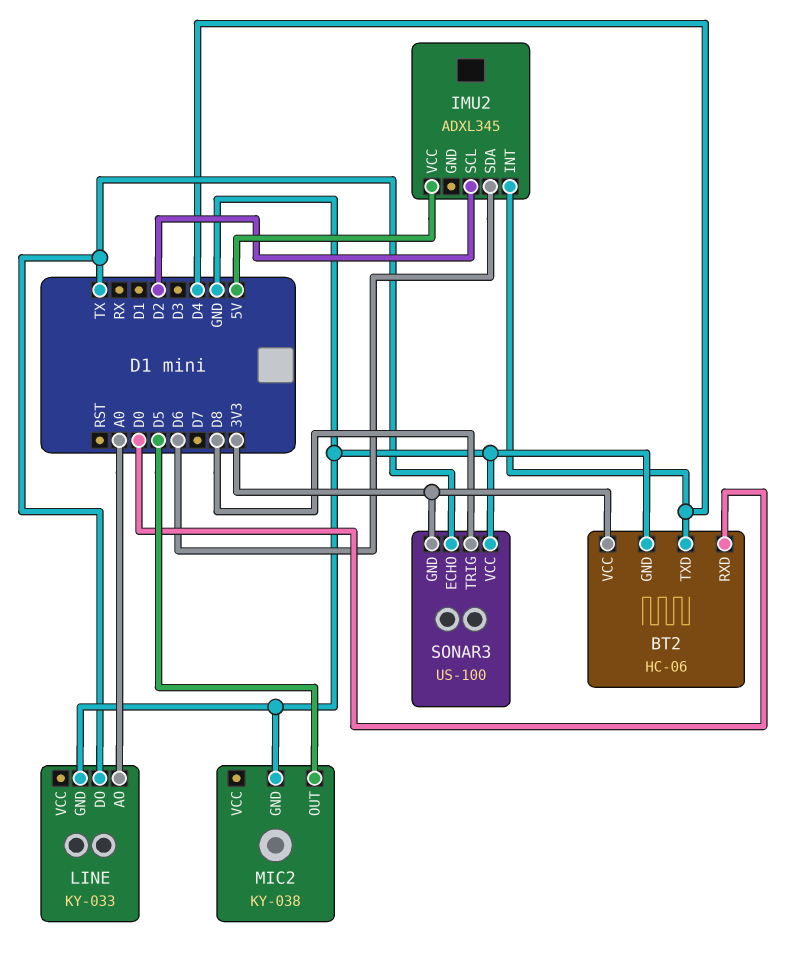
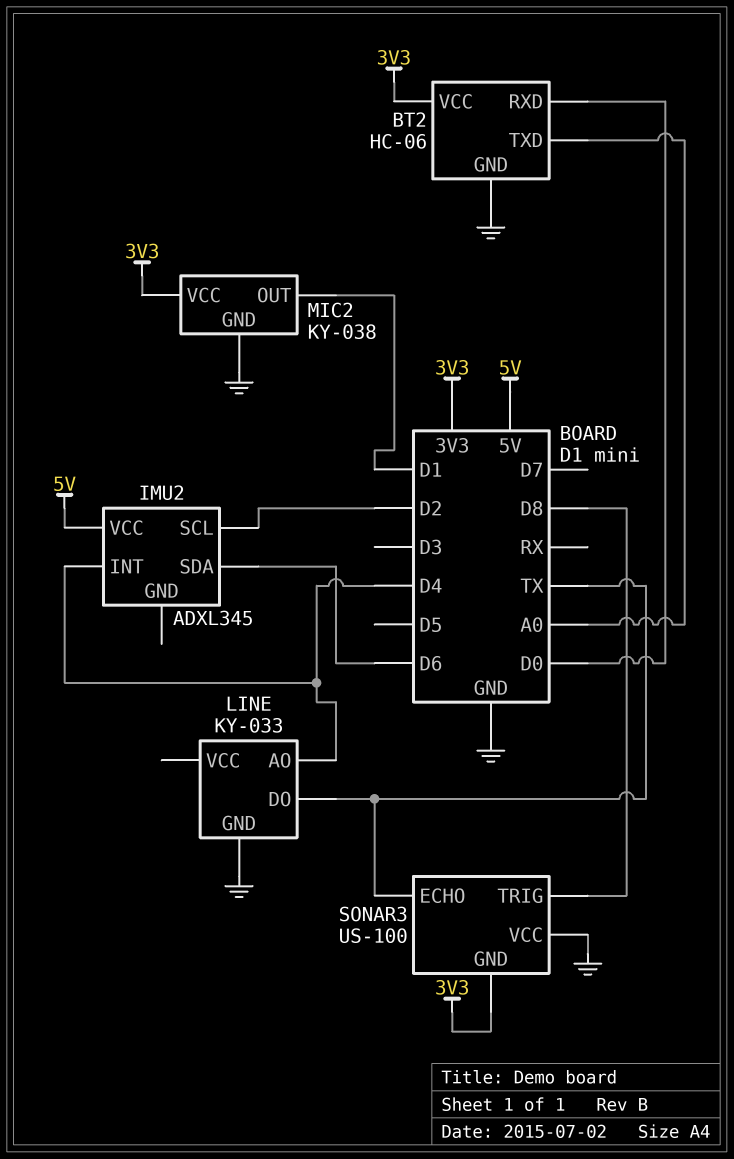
BT2 pin TXD: D4 -> A0
LINE pin AO: A0 -> D4
MIC2 pin OUT: D5 -> D1
MIC2 pin VCC: none -> 3V3

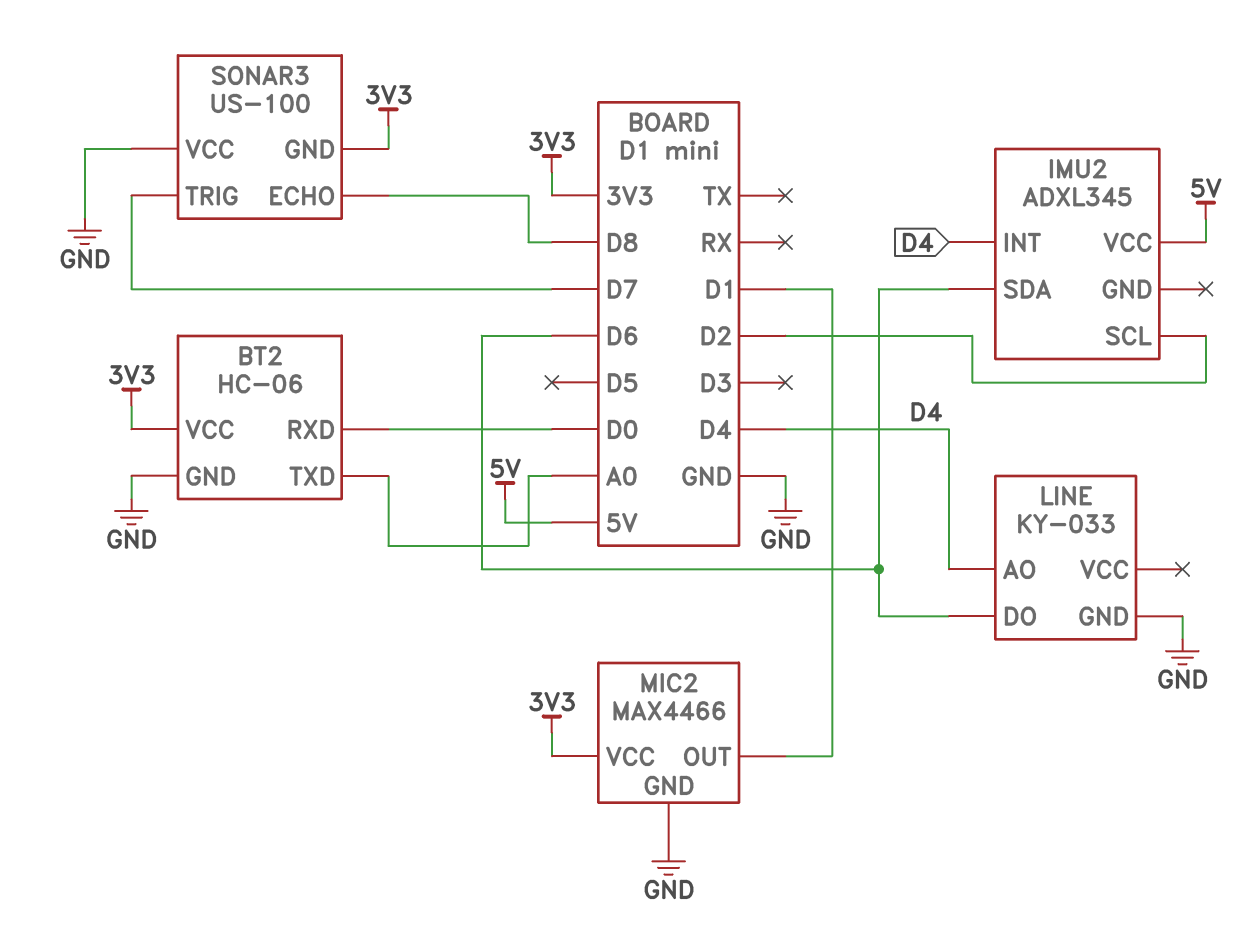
LINE pin DO: TX -> D6
MIC2: KY-038 -> MAX4466
SONAR3 pin ECHO: TX -> D8
SONAR3 pin TRIG: D8 -> D7

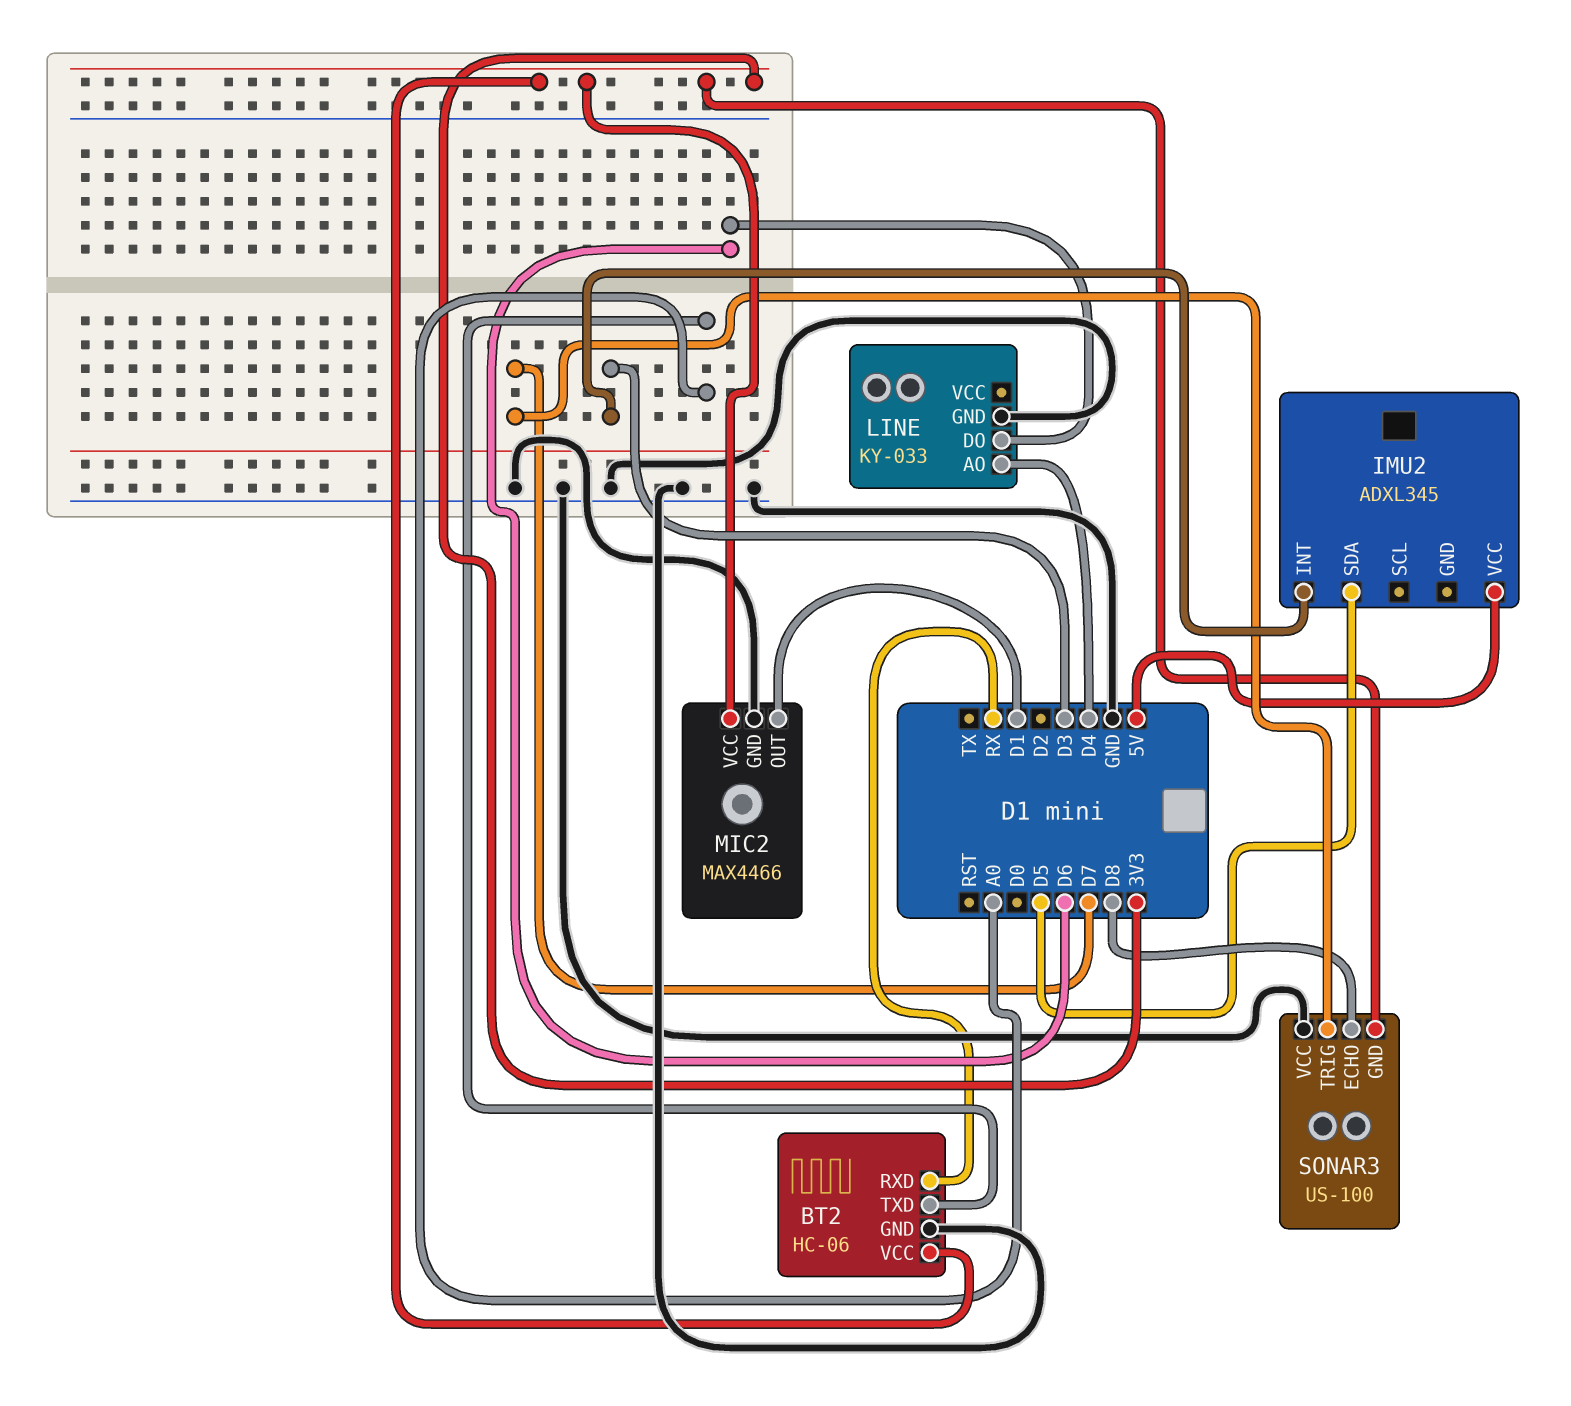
BT2 pin RXD: D0 -> RX
IMU2 pin INT: D4 -> D3
IMU2 pin SCL: D2 -> none
IMU2 pin SDA: D6 -> D5

